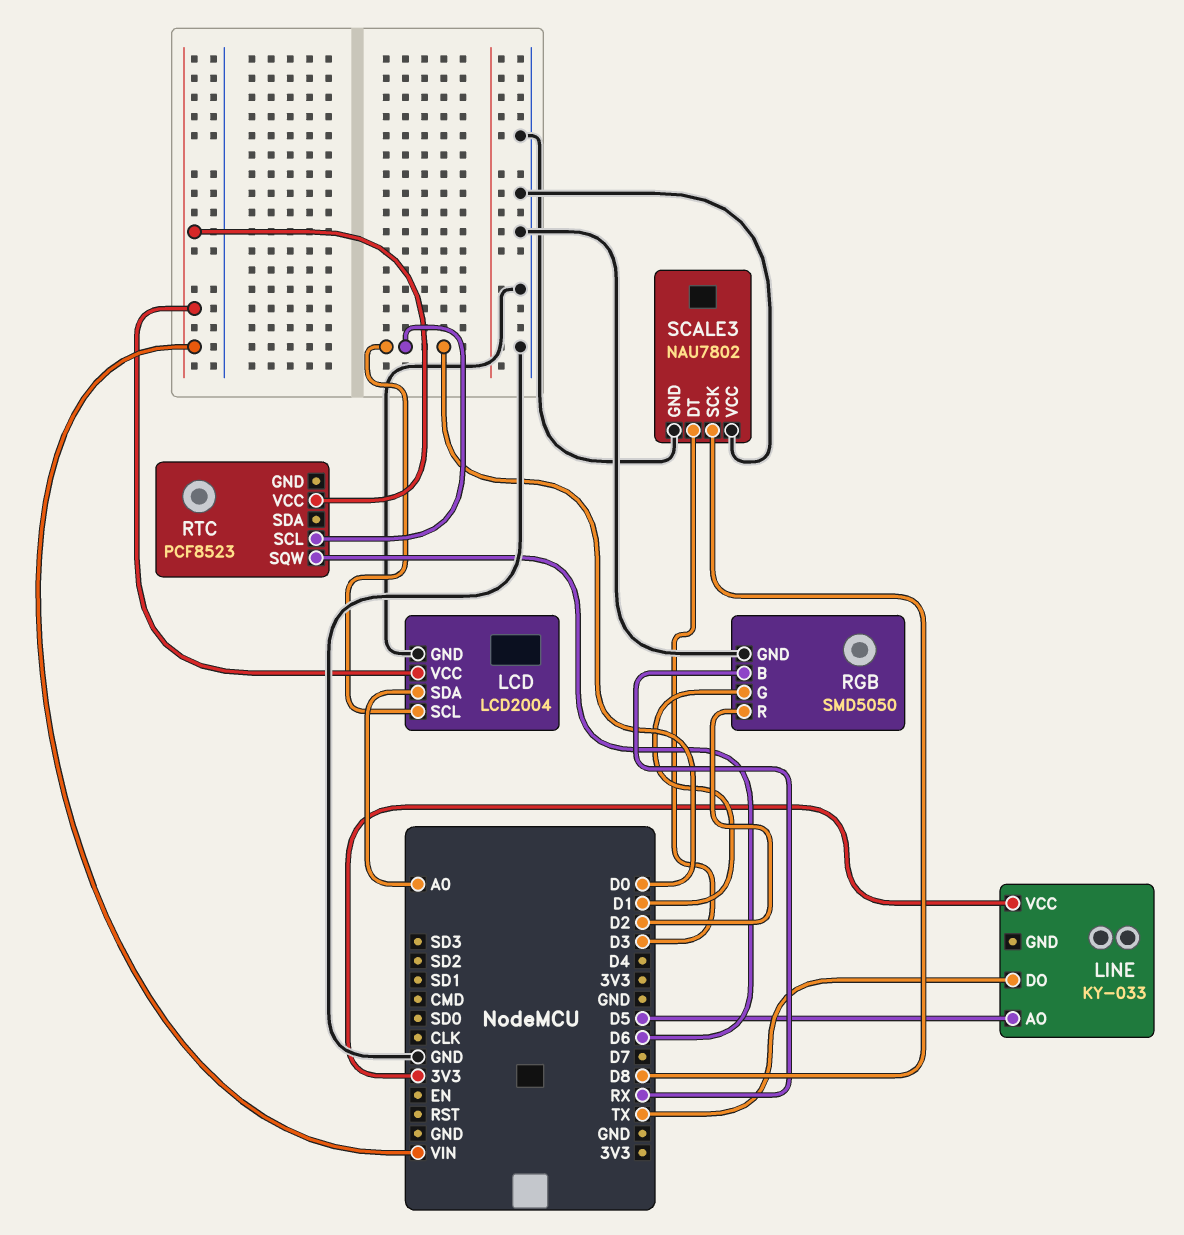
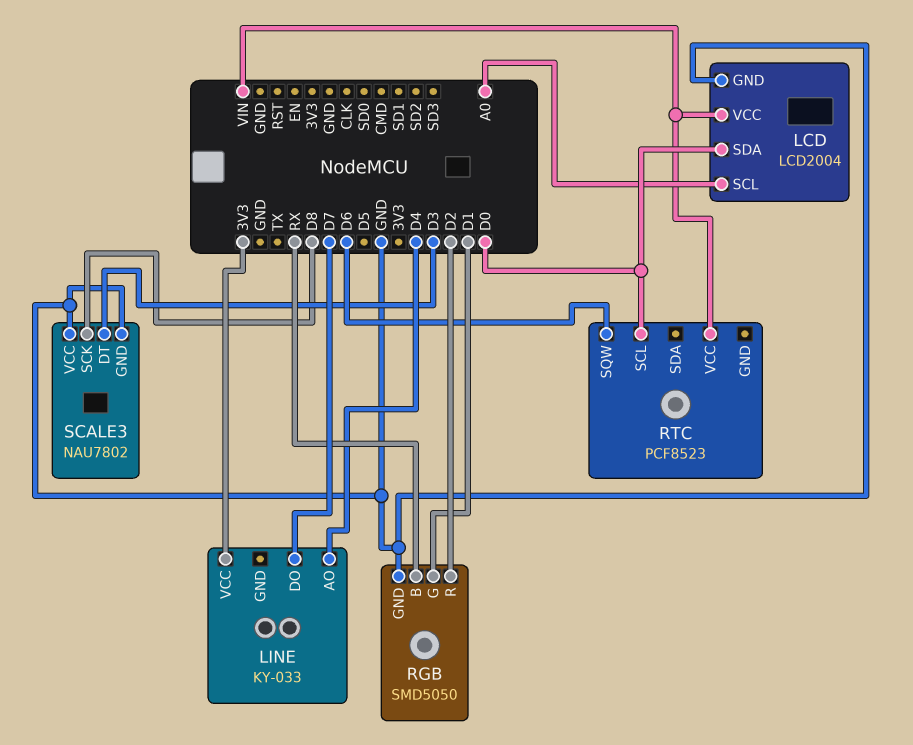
LCD pin SCL: D0 -> A0
LCD pin SDA: A0 -> D0
LINE pin AO: D5 -> D4
LINE pin DO: TX -> D7

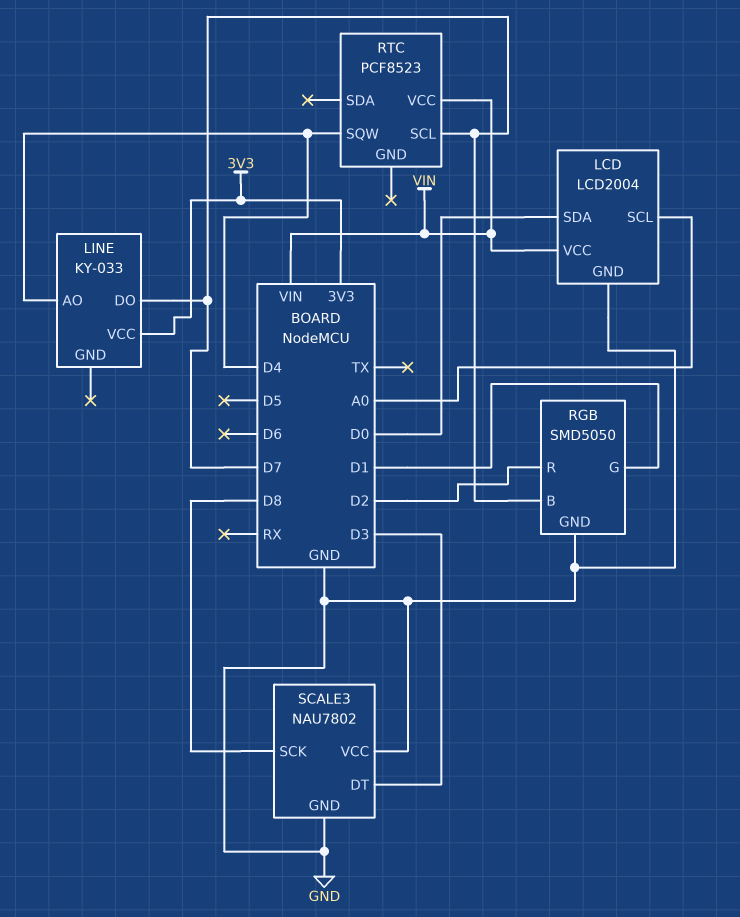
RGB pin B: RX -> D7
RTC pin SCL: D0 -> D7
RTC pin SQW: D6 -> D4

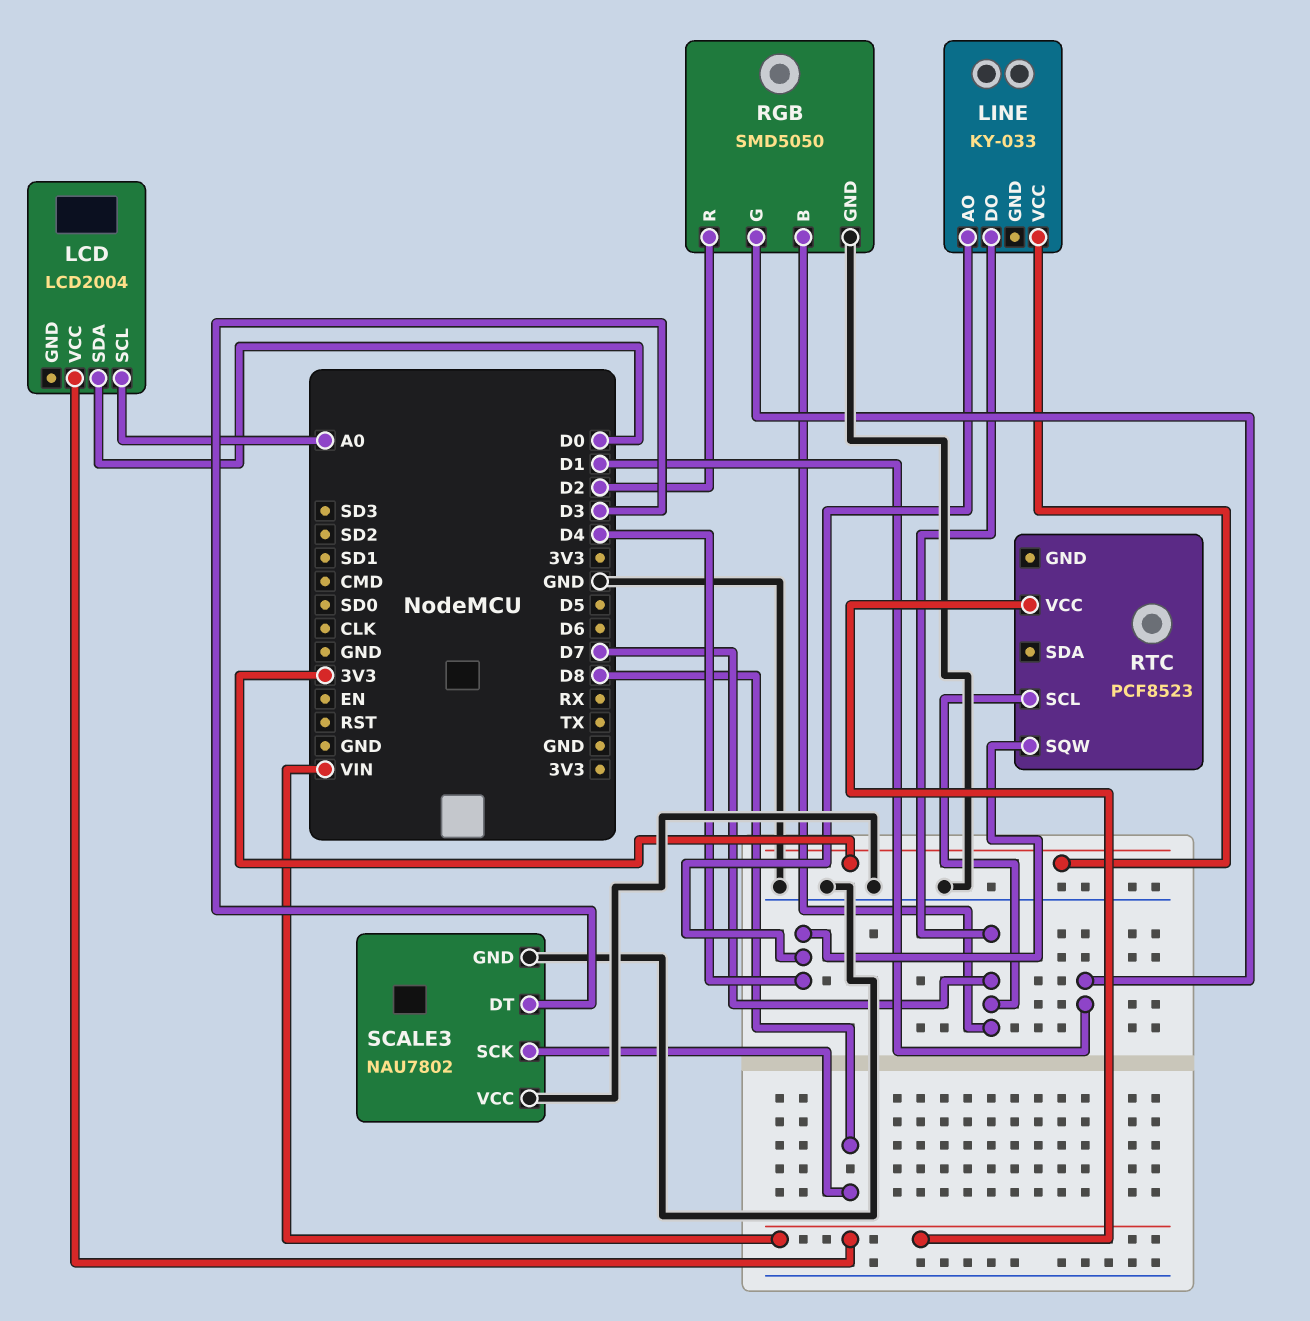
LCD pin GND: GND -> none

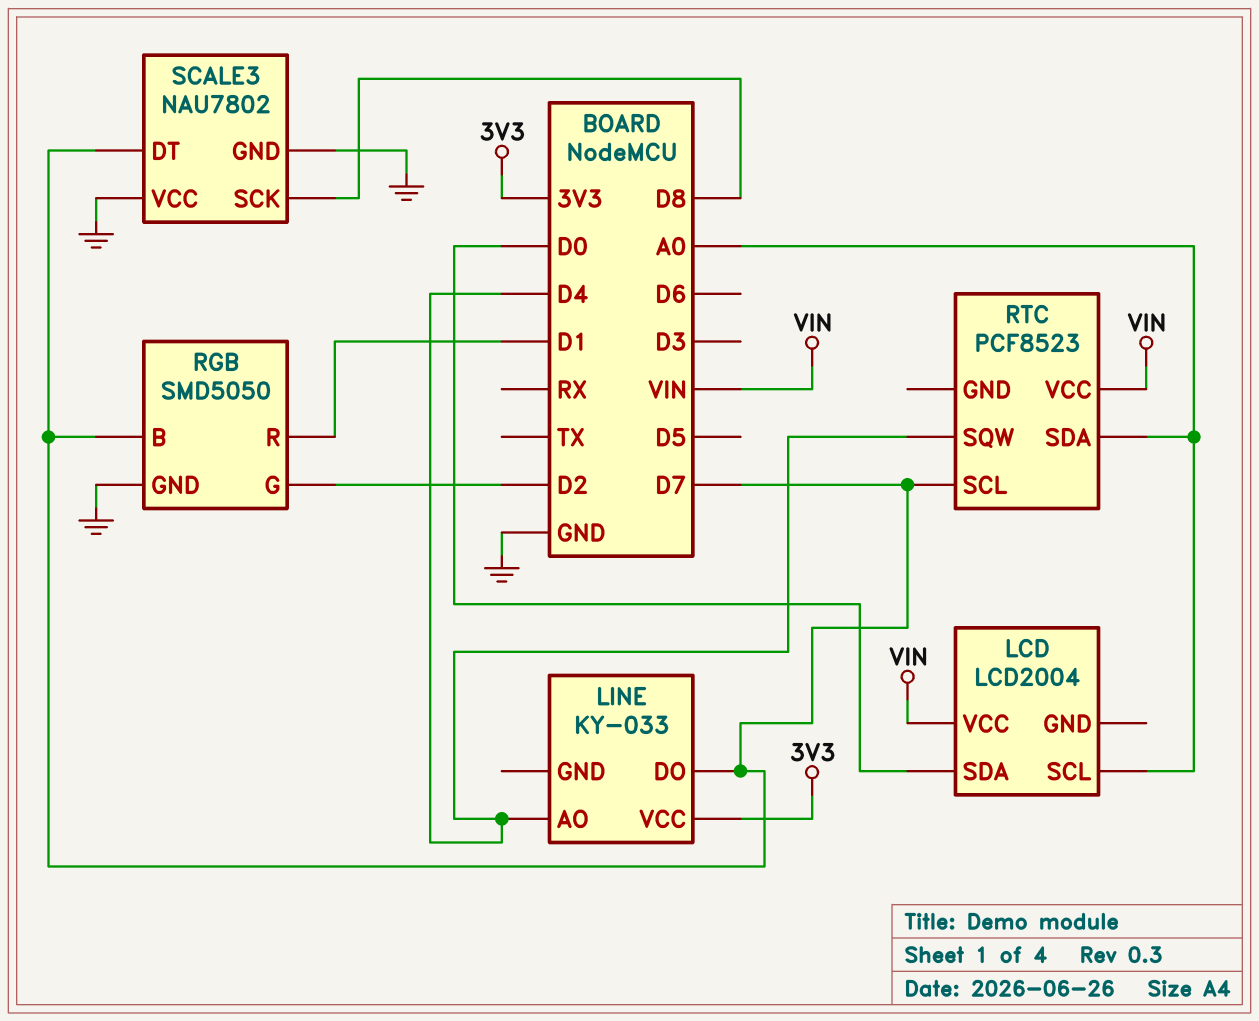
RGB pin G: D1 -> D2
RGB pin R: D2 -> D1
RTC pin SDA: none -> A0
SCALE3 pin DT: D3 -> D7

